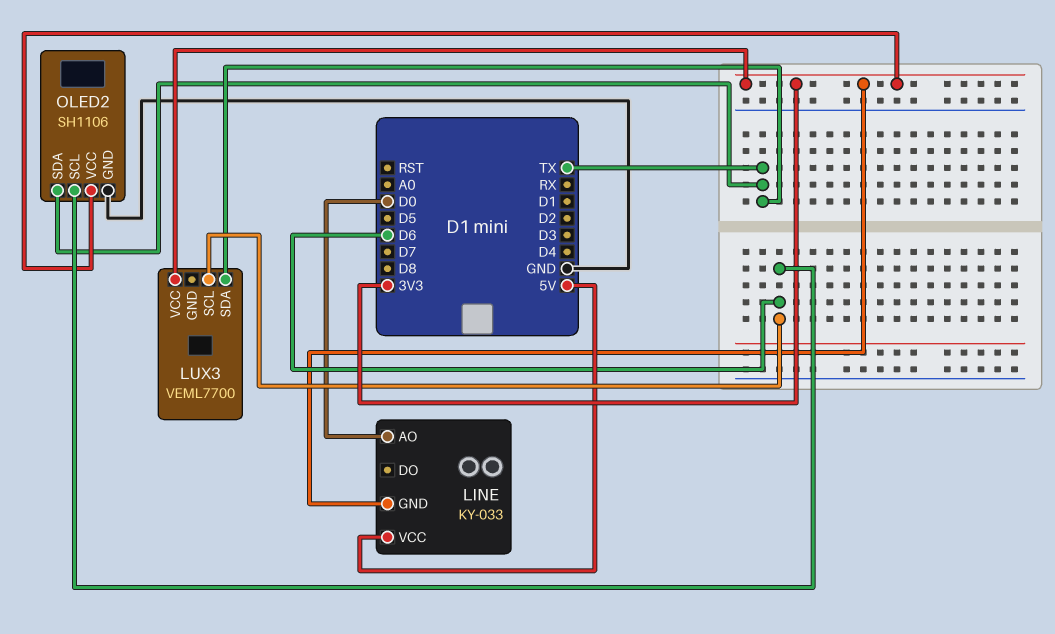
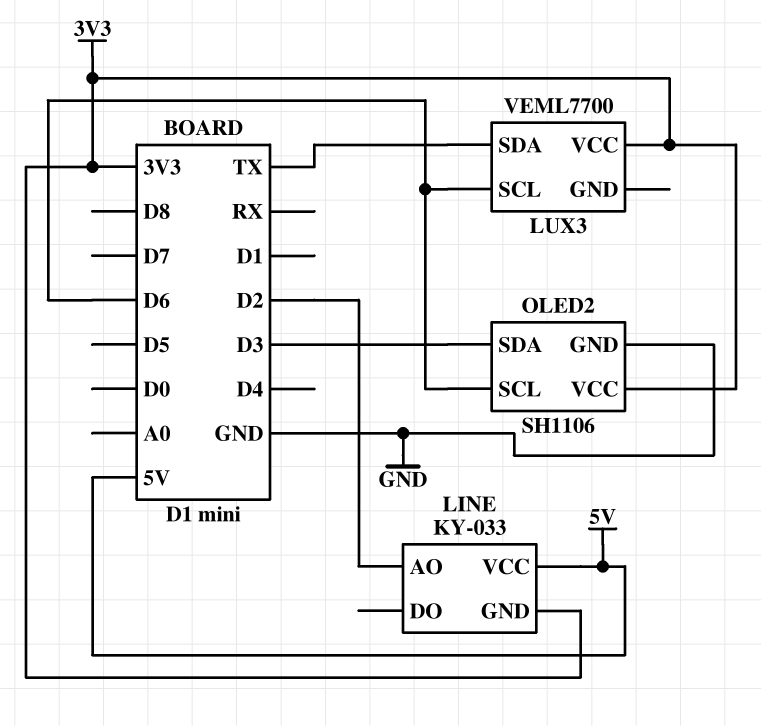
LINE pin AO: D0 -> D2
OLED2 pin SDA: TX -> D3

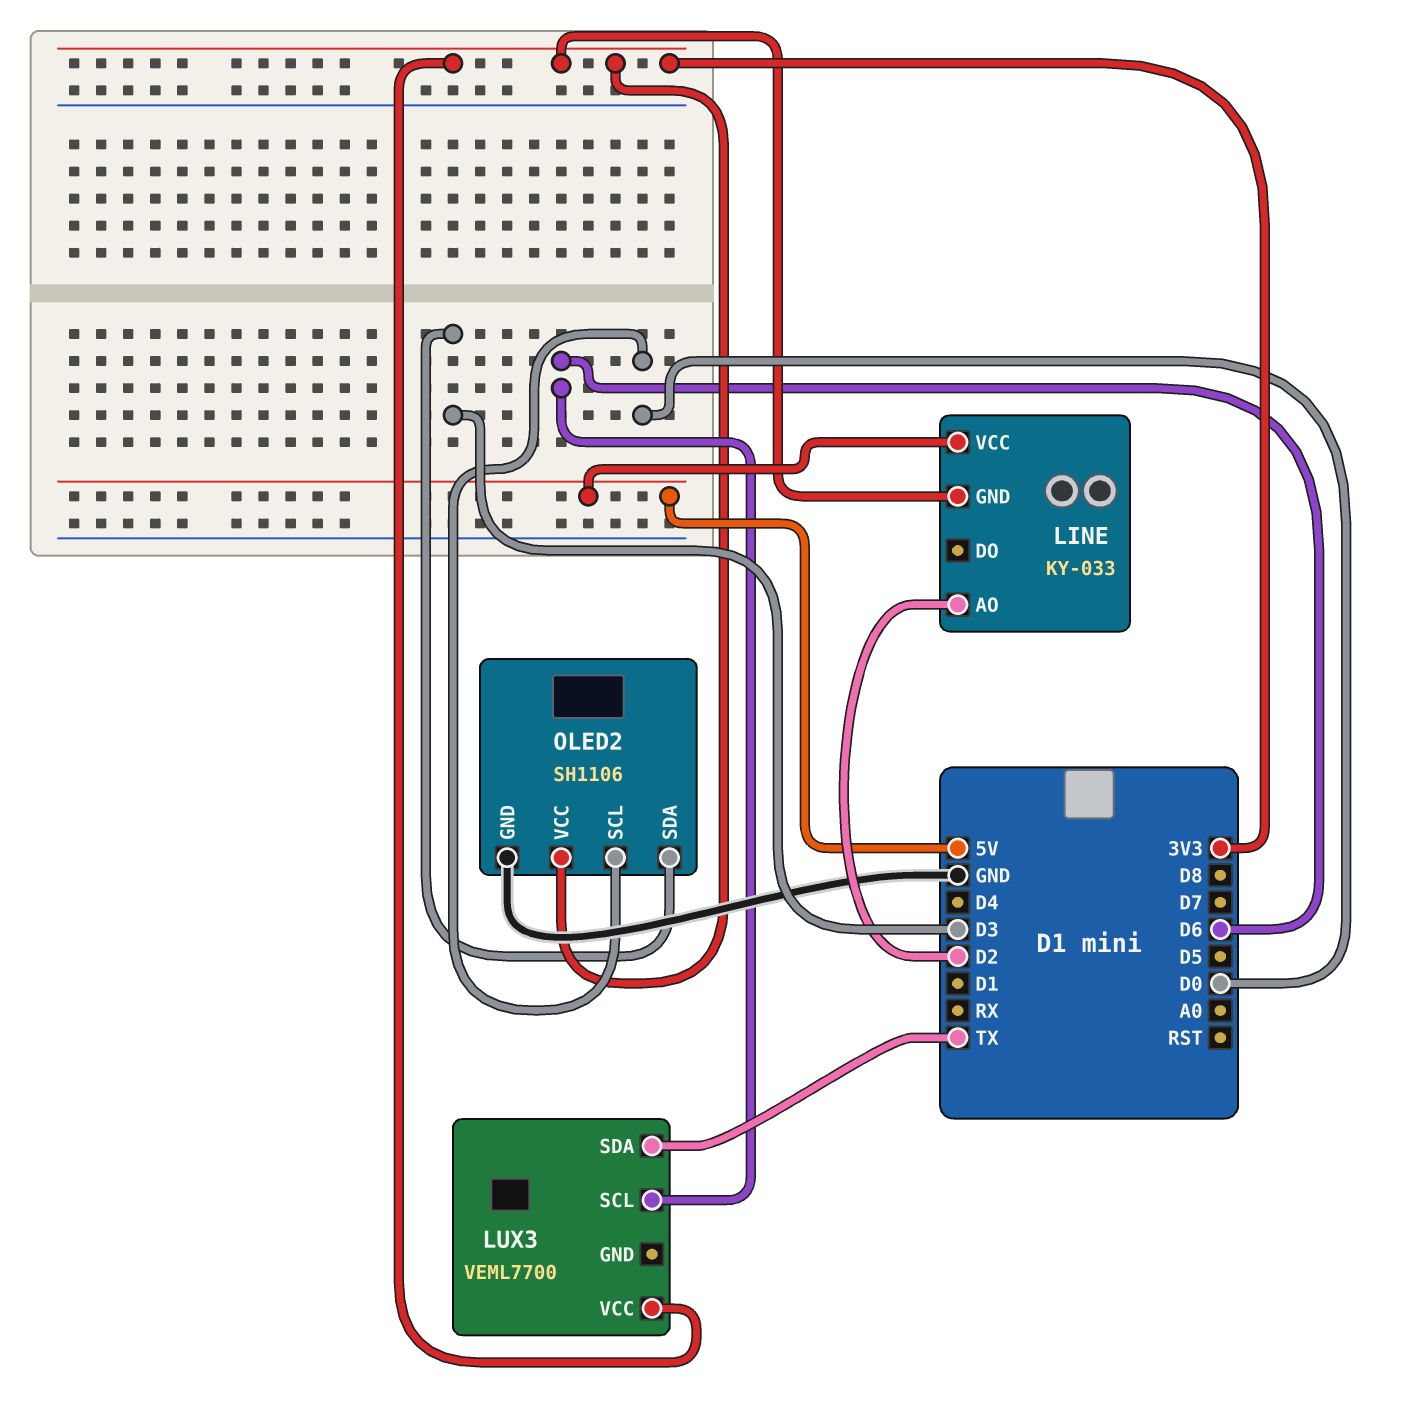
OLED2 pin SCL: D6 -> D0

